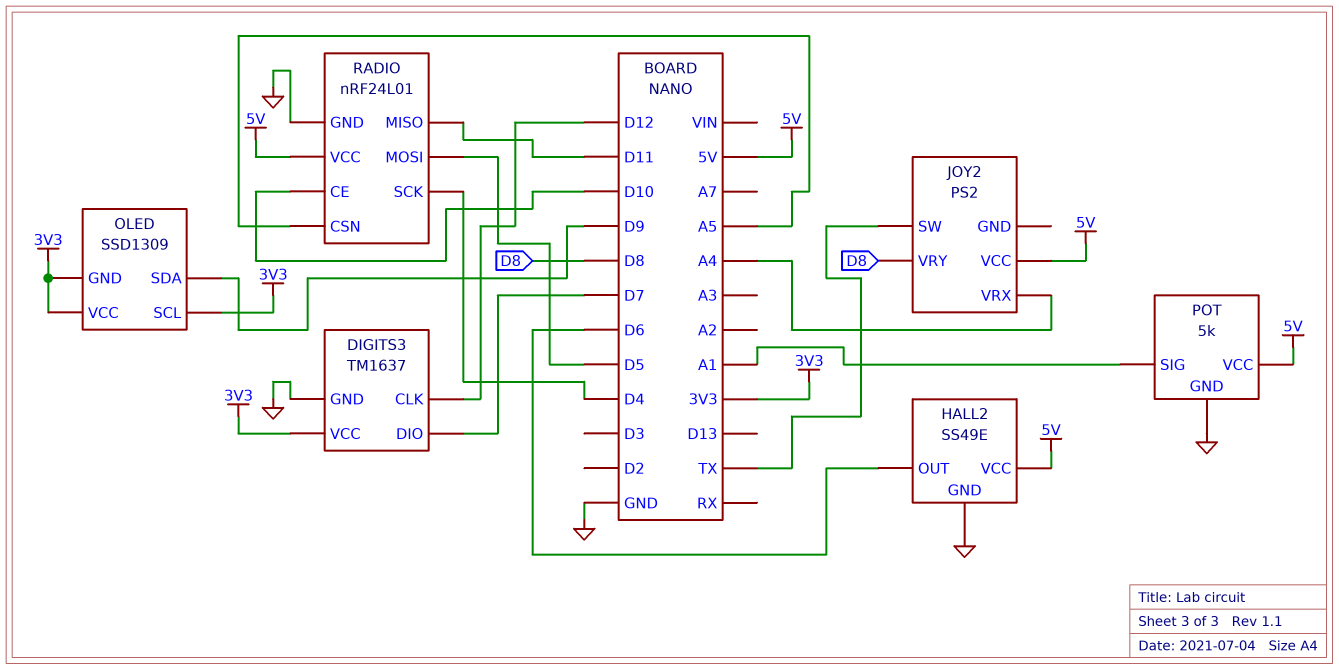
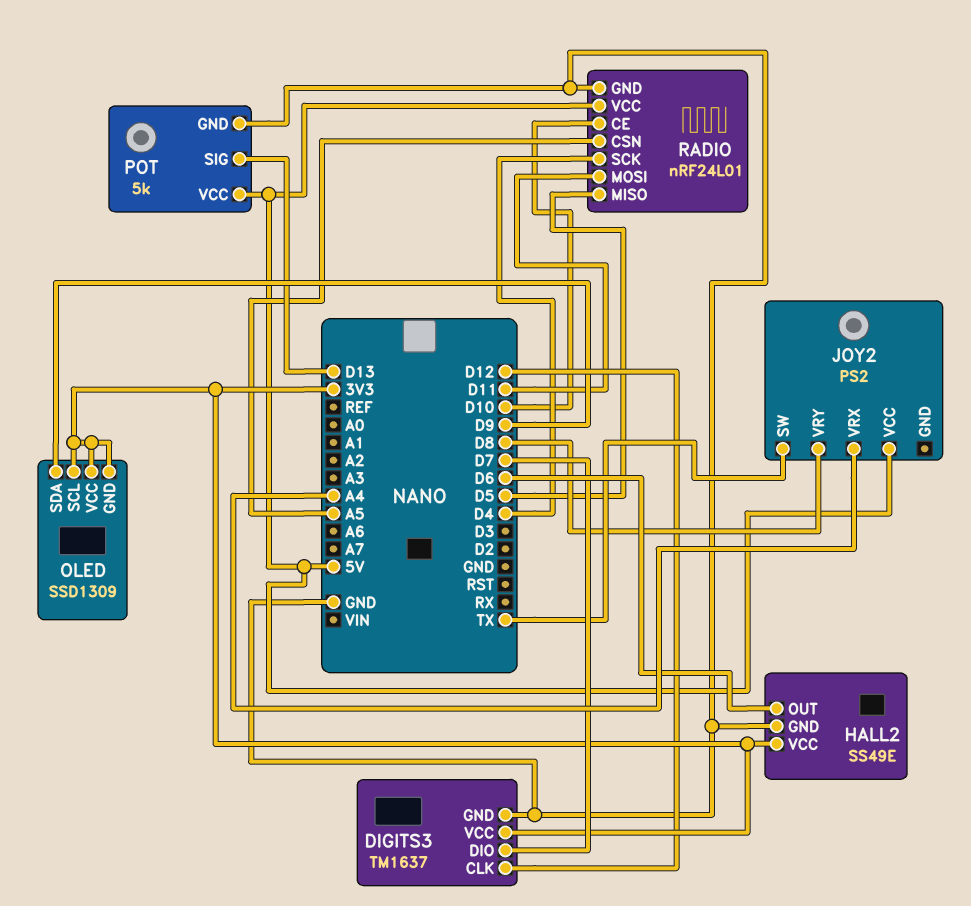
HALL2 pin VCC: 5V -> 3V3
POT pin SIG: A1 -> D13
RADIO pin MISO: D11 -> D5
RADIO pin MOSI: D5 -> D11

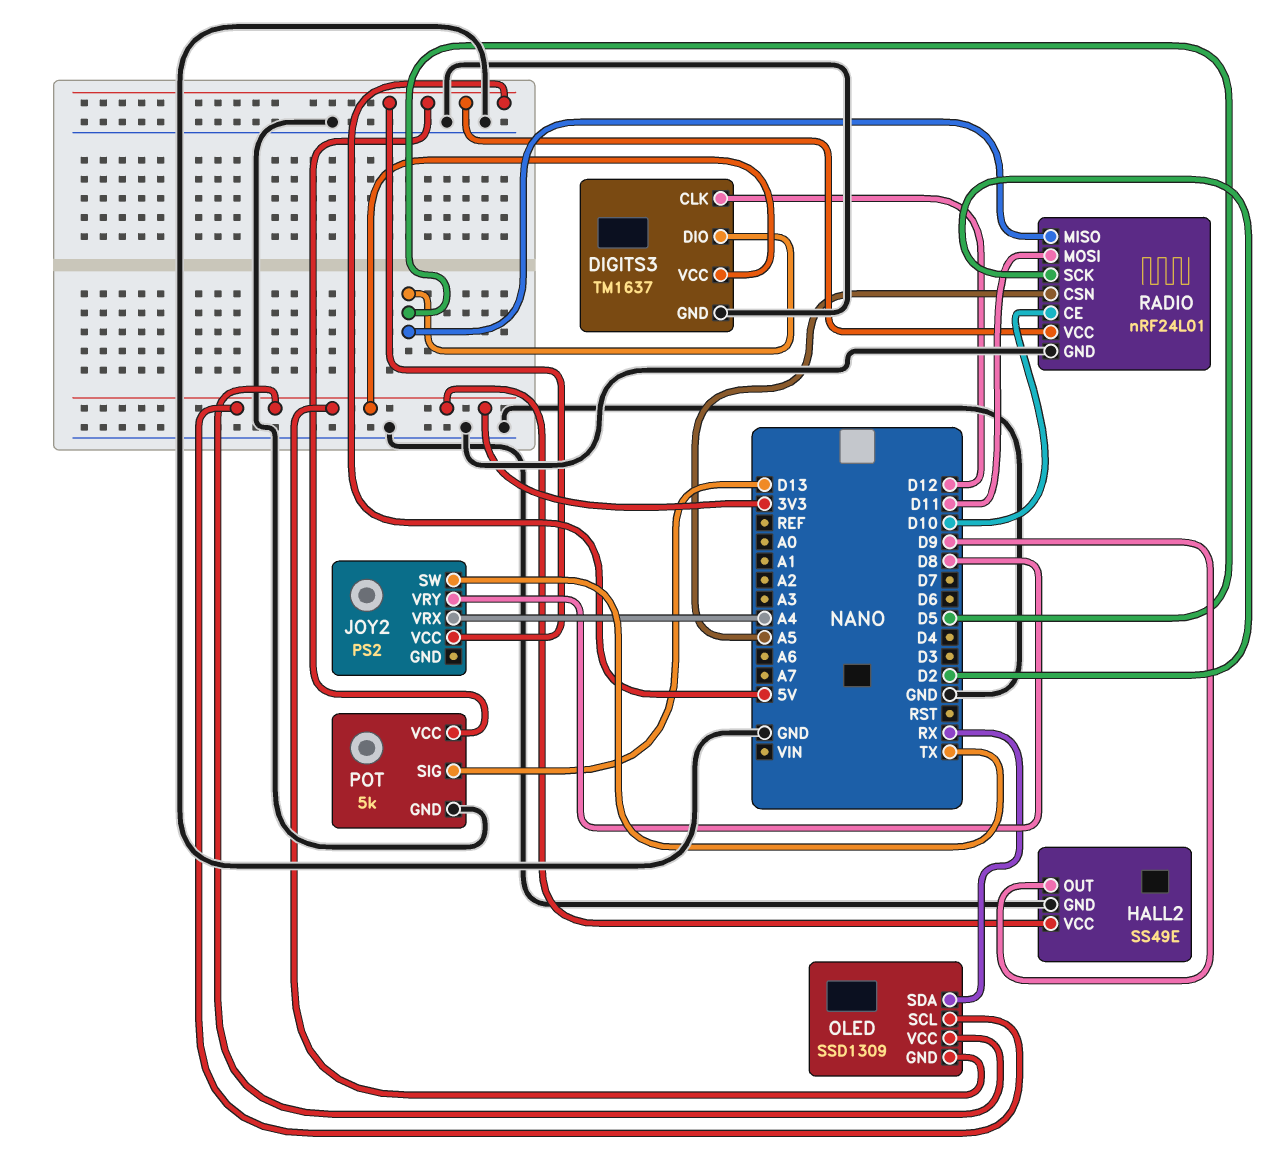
DIGITS3 pin DIO: D7 -> D5
HALL2 pin OUT: D6 -> D9
OLED pin SDA: D9 -> RX
RADIO pin SCK: D4 -> D2

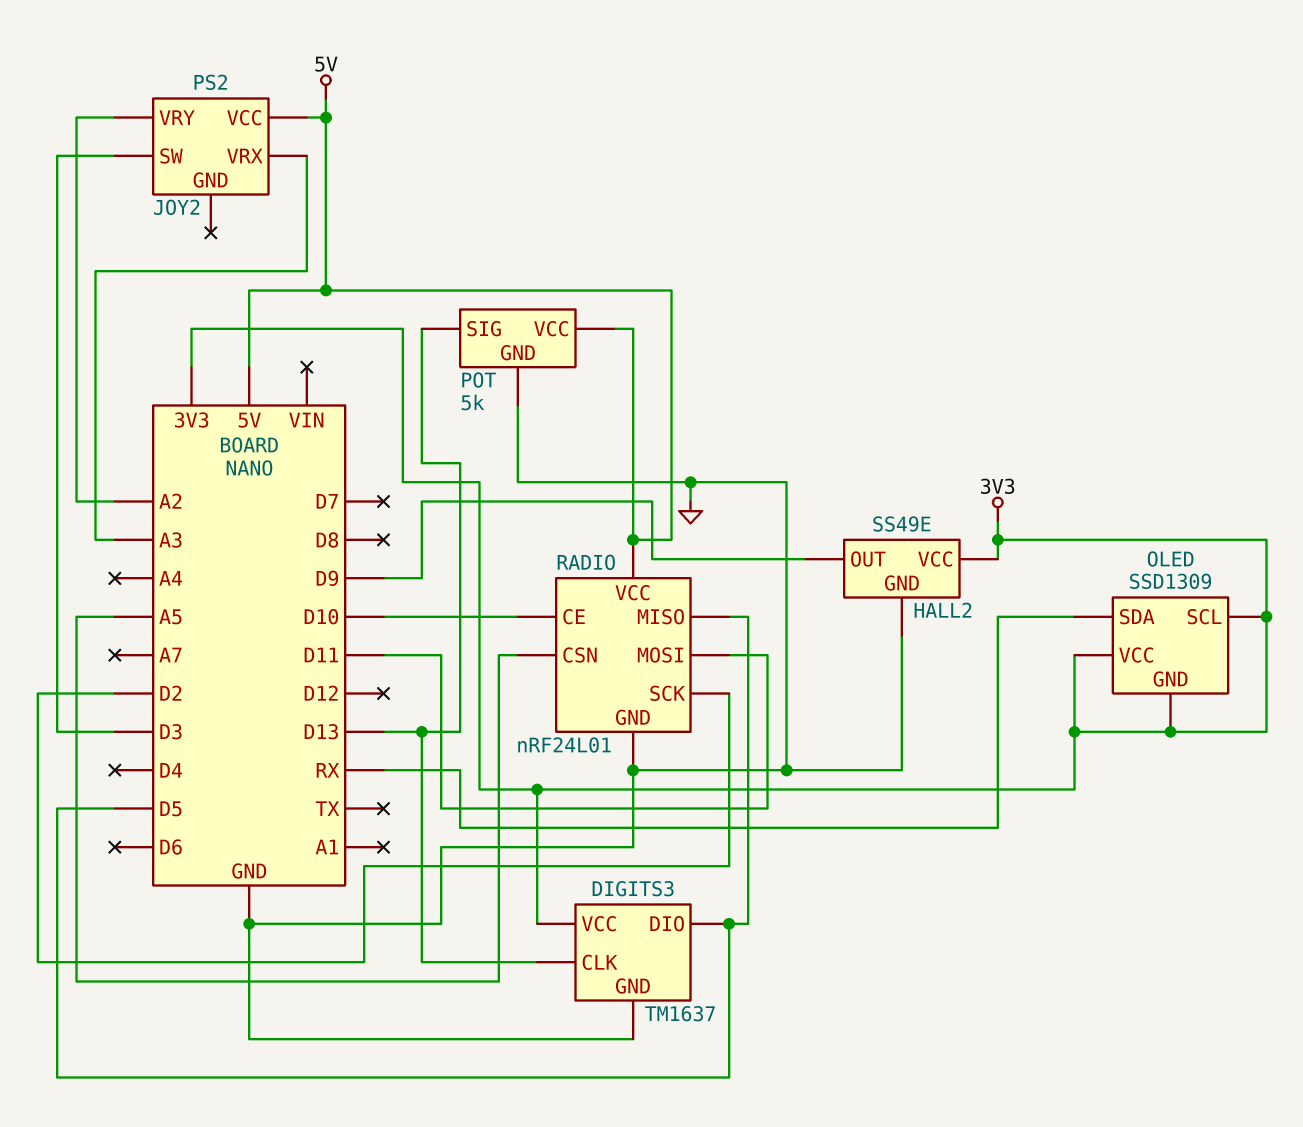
DIGITS3 pin CLK: D12 -> D13
JOY2 pin SW: TX -> D3
JOY2 pin VRX: A4 -> A3
JOY2 pin VRY: D8 -> A2

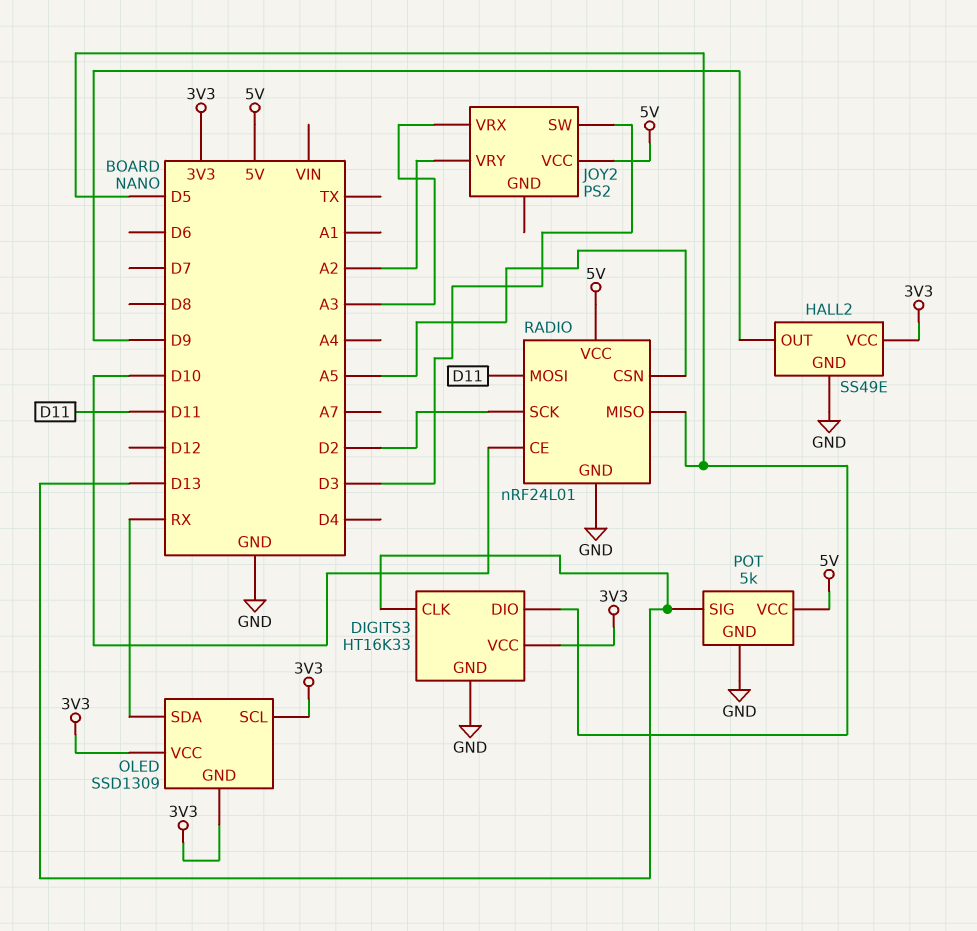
DIGITS3: TM1637 -> HT16K33

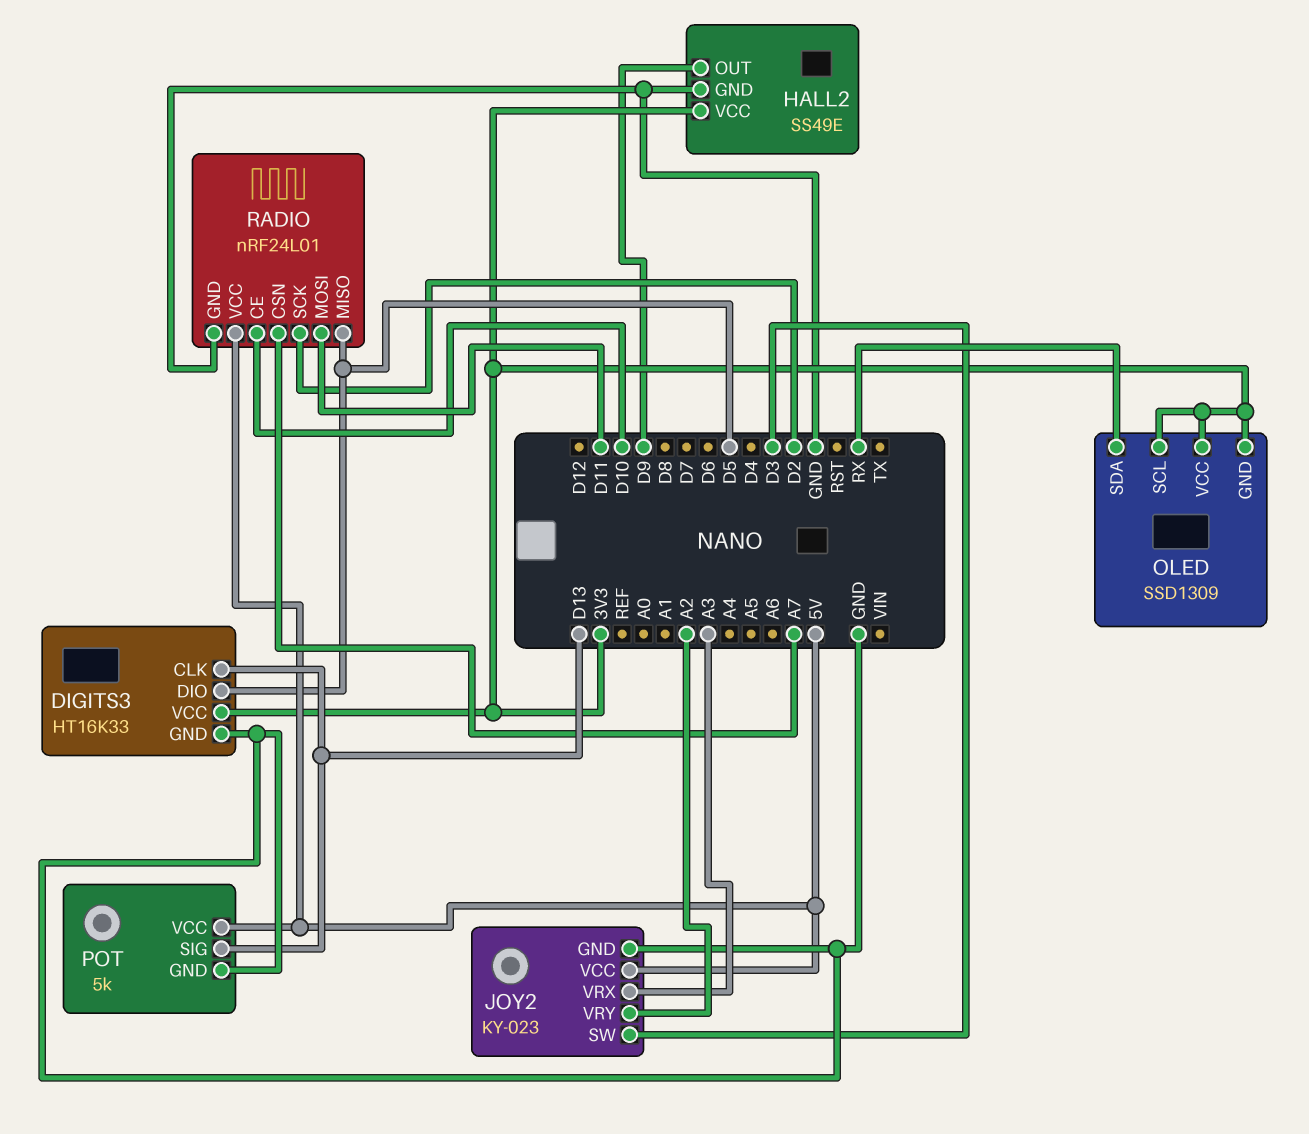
JOY2: PS2 -> KY-023
JOY2 pin GND: none -> GND
RADIO pin CSN: A5 -> A7

